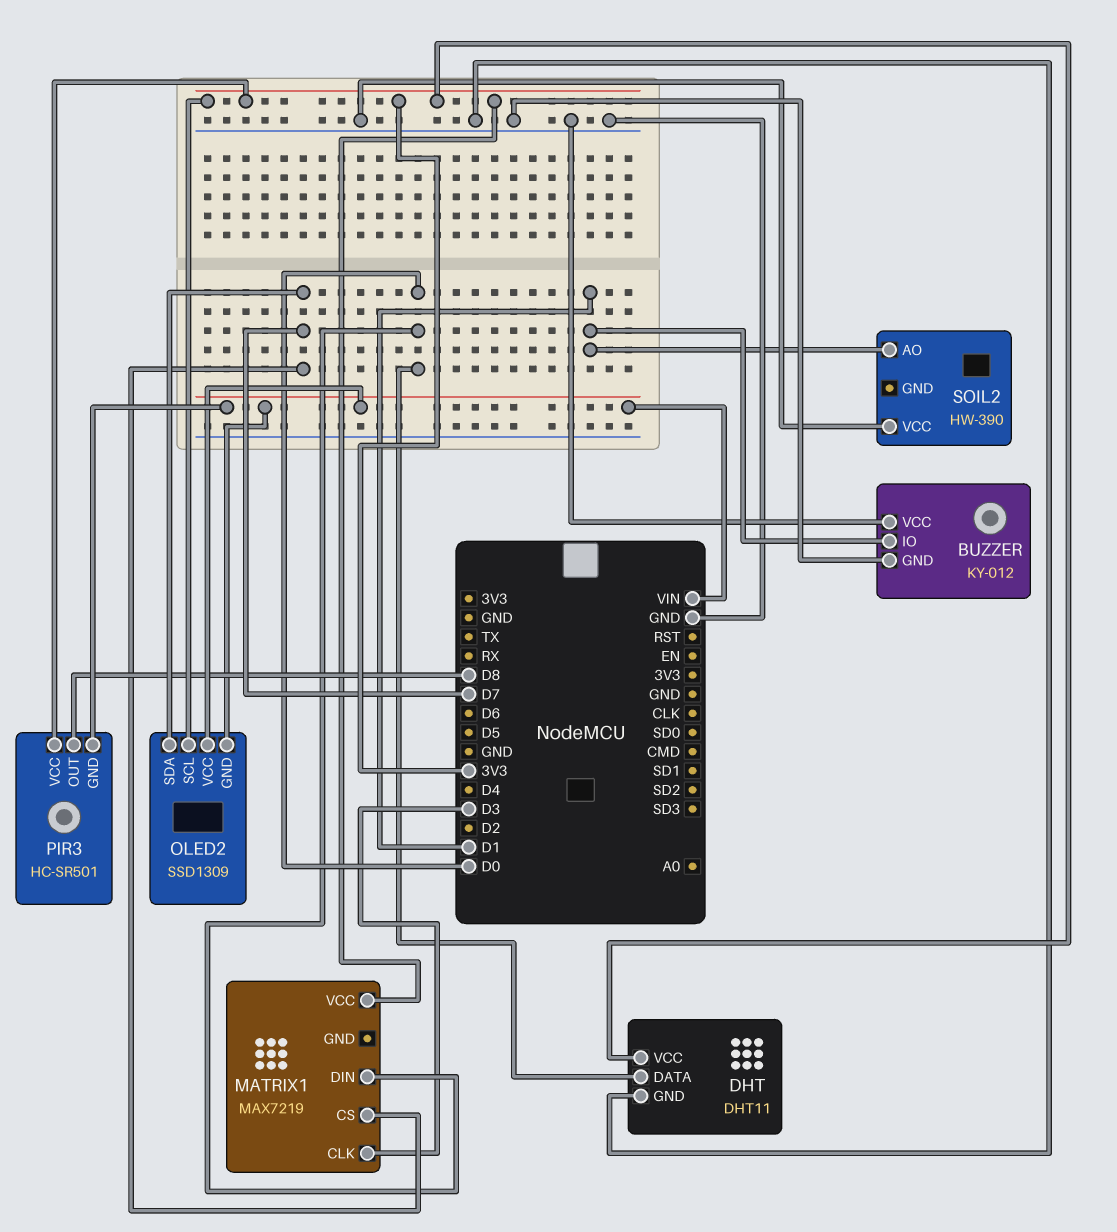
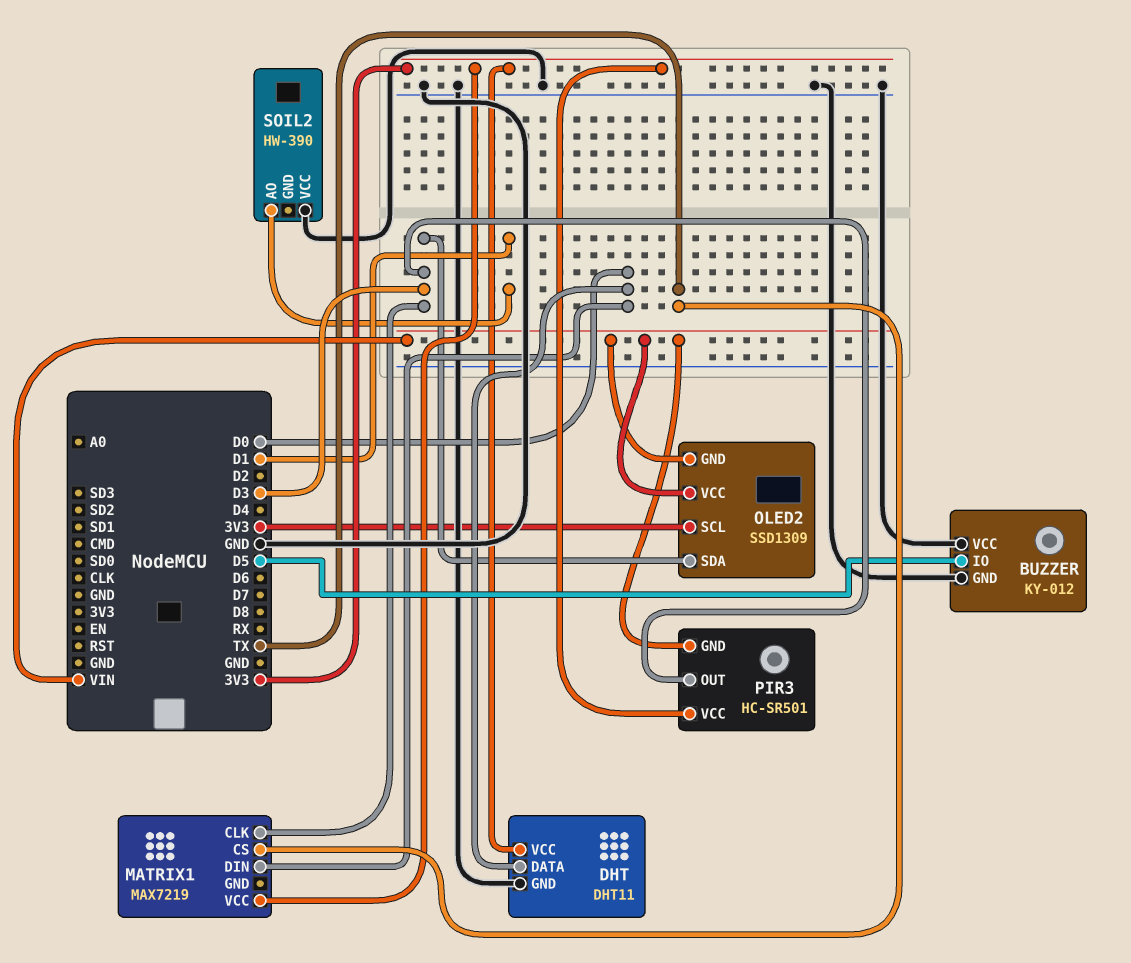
BUZZER pin IO: D1 -> D5
MATRIX1 pin CS: D7 -> TX
OLED2 pin SDA: D7 -> D3
PIR3 pin OUT: D8 -> D3

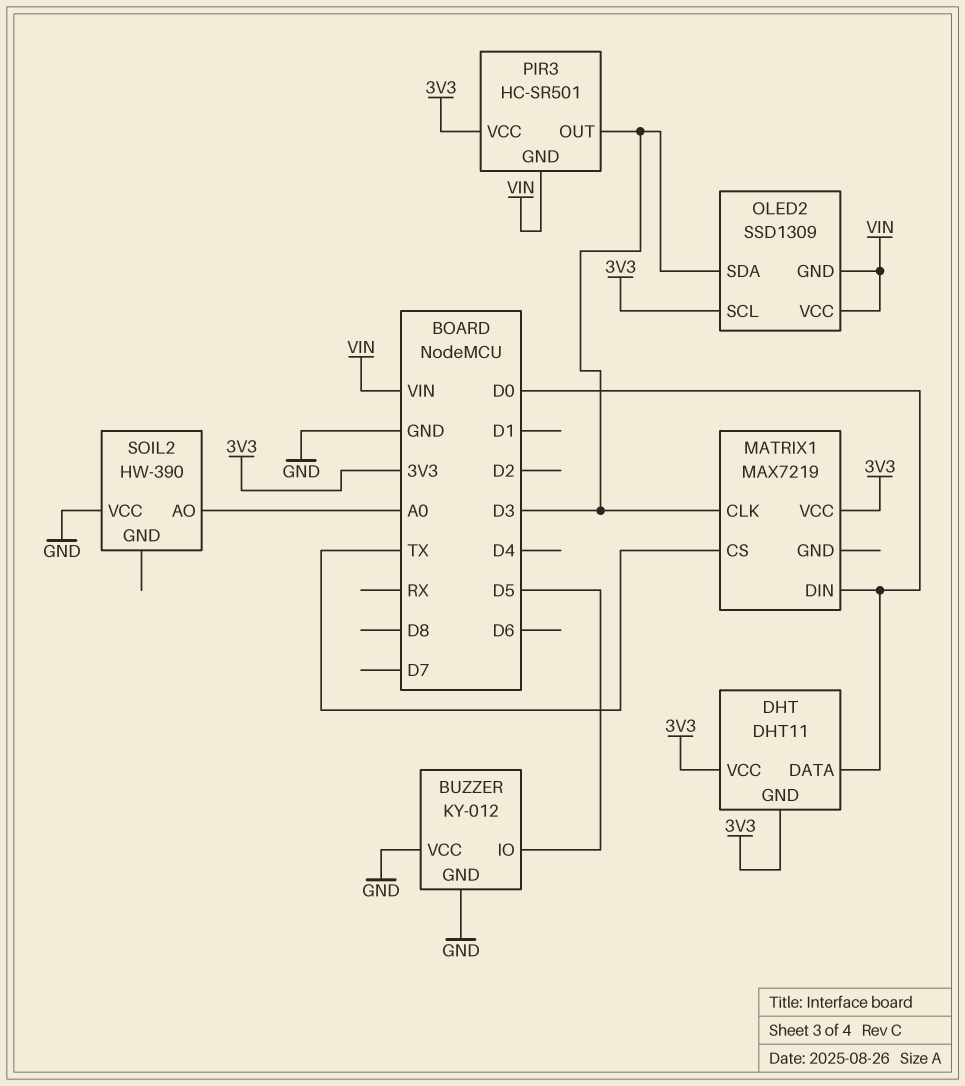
DHT pin GND: GND -> 3V3
SOIL2 pin AO: D1 -> A0

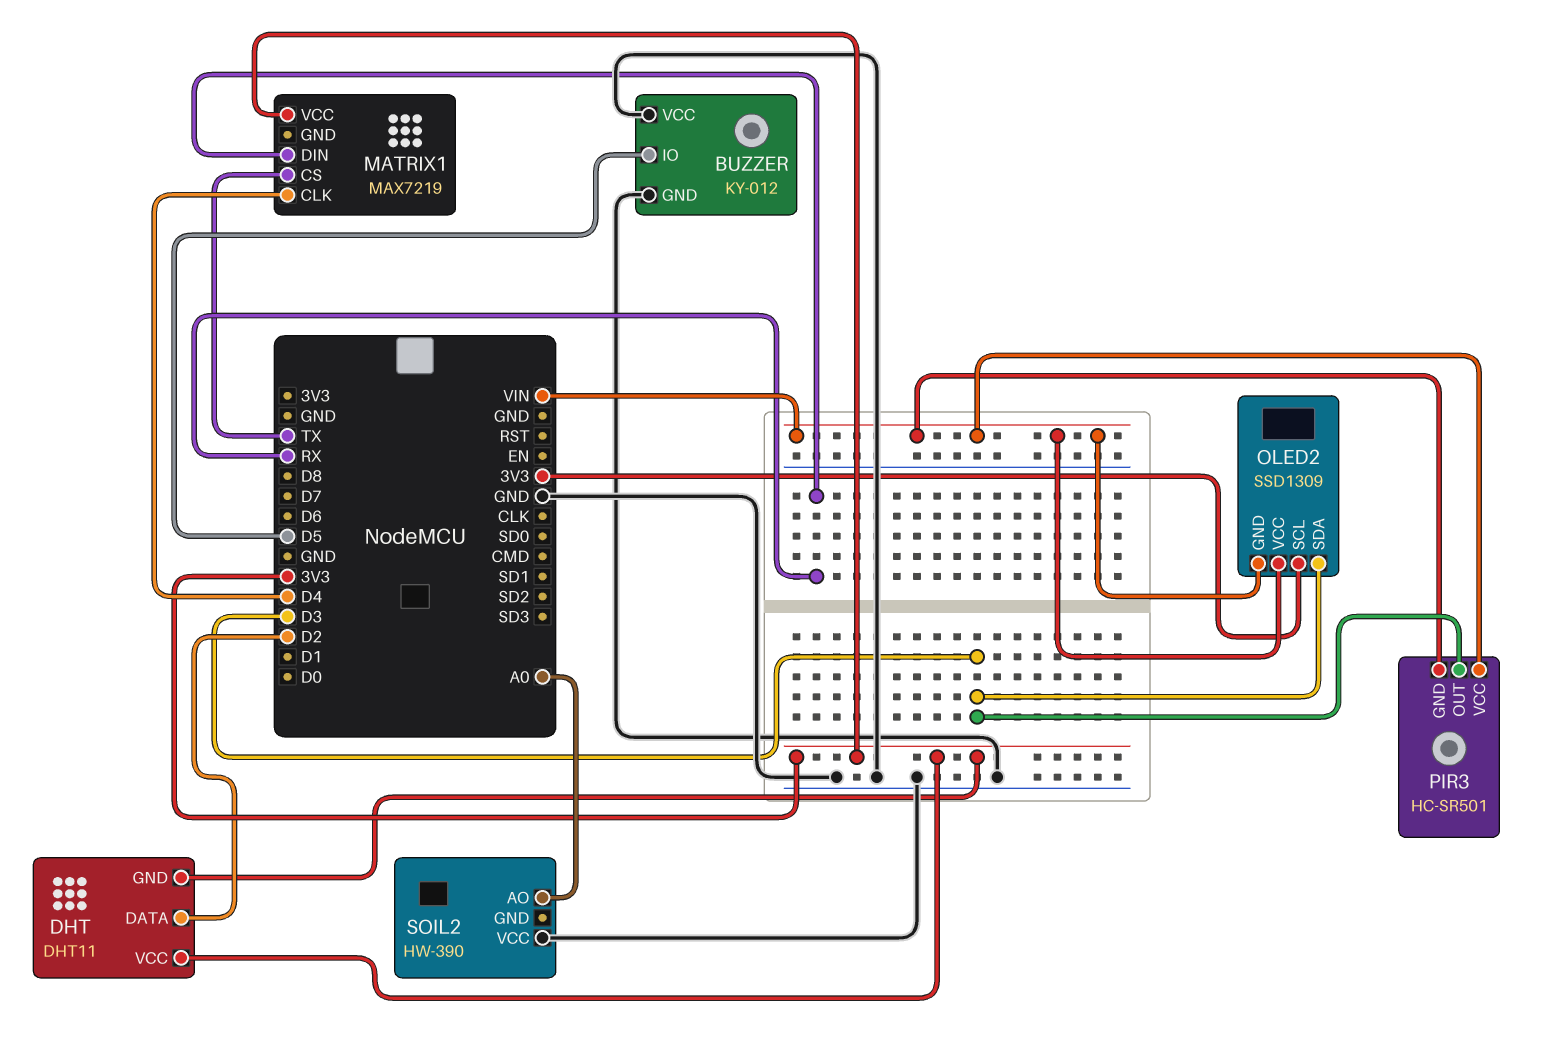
DHT pin DATA: D0 -> D2
MATRIX1 pin CLK: D3 -> D4
MATRIX1 pin DIN: D0 -> RX
PIR3 pin VCC: 3V3 -> VIN

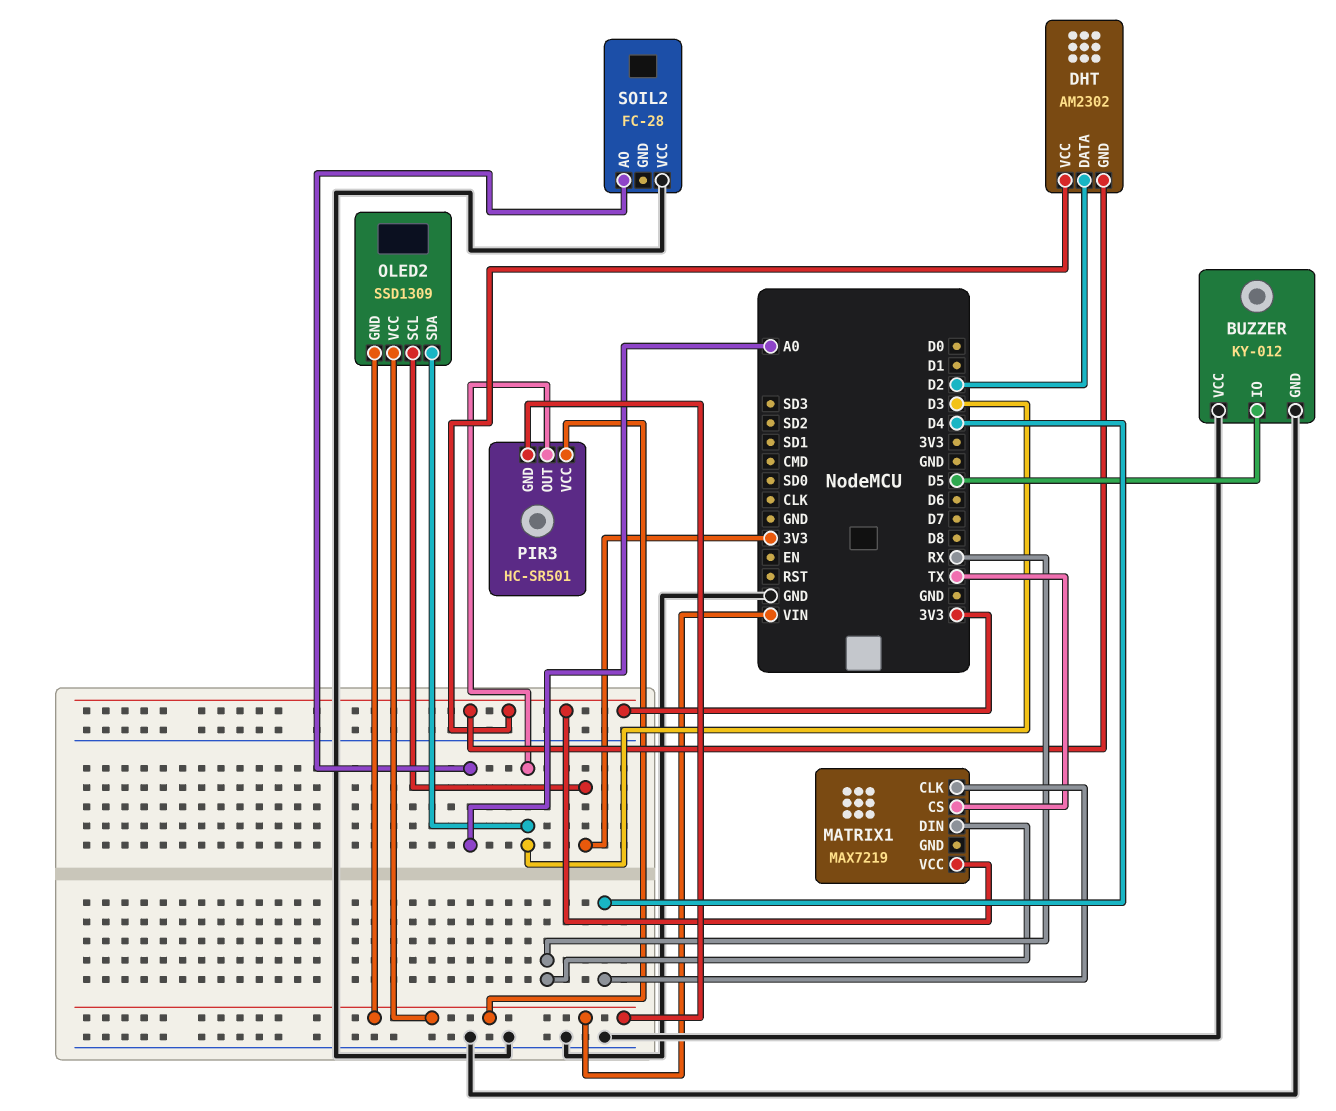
DHT: DHT11 -> AM2302
SOIL2: HW-390 -> FC-28

